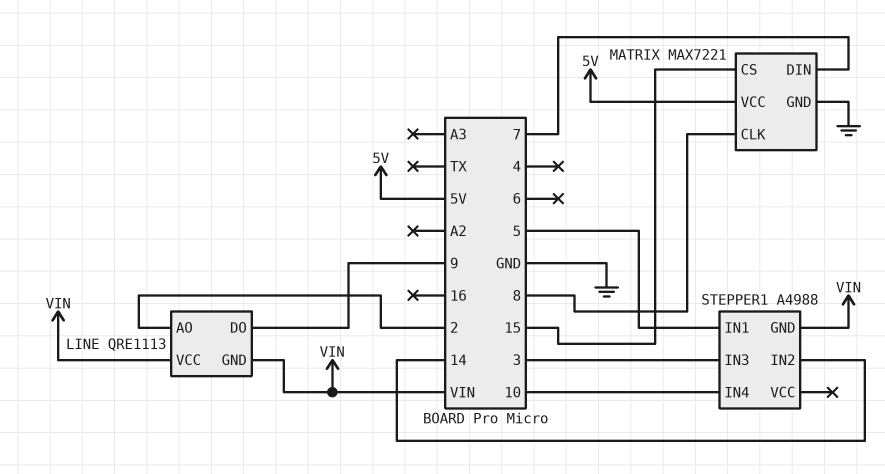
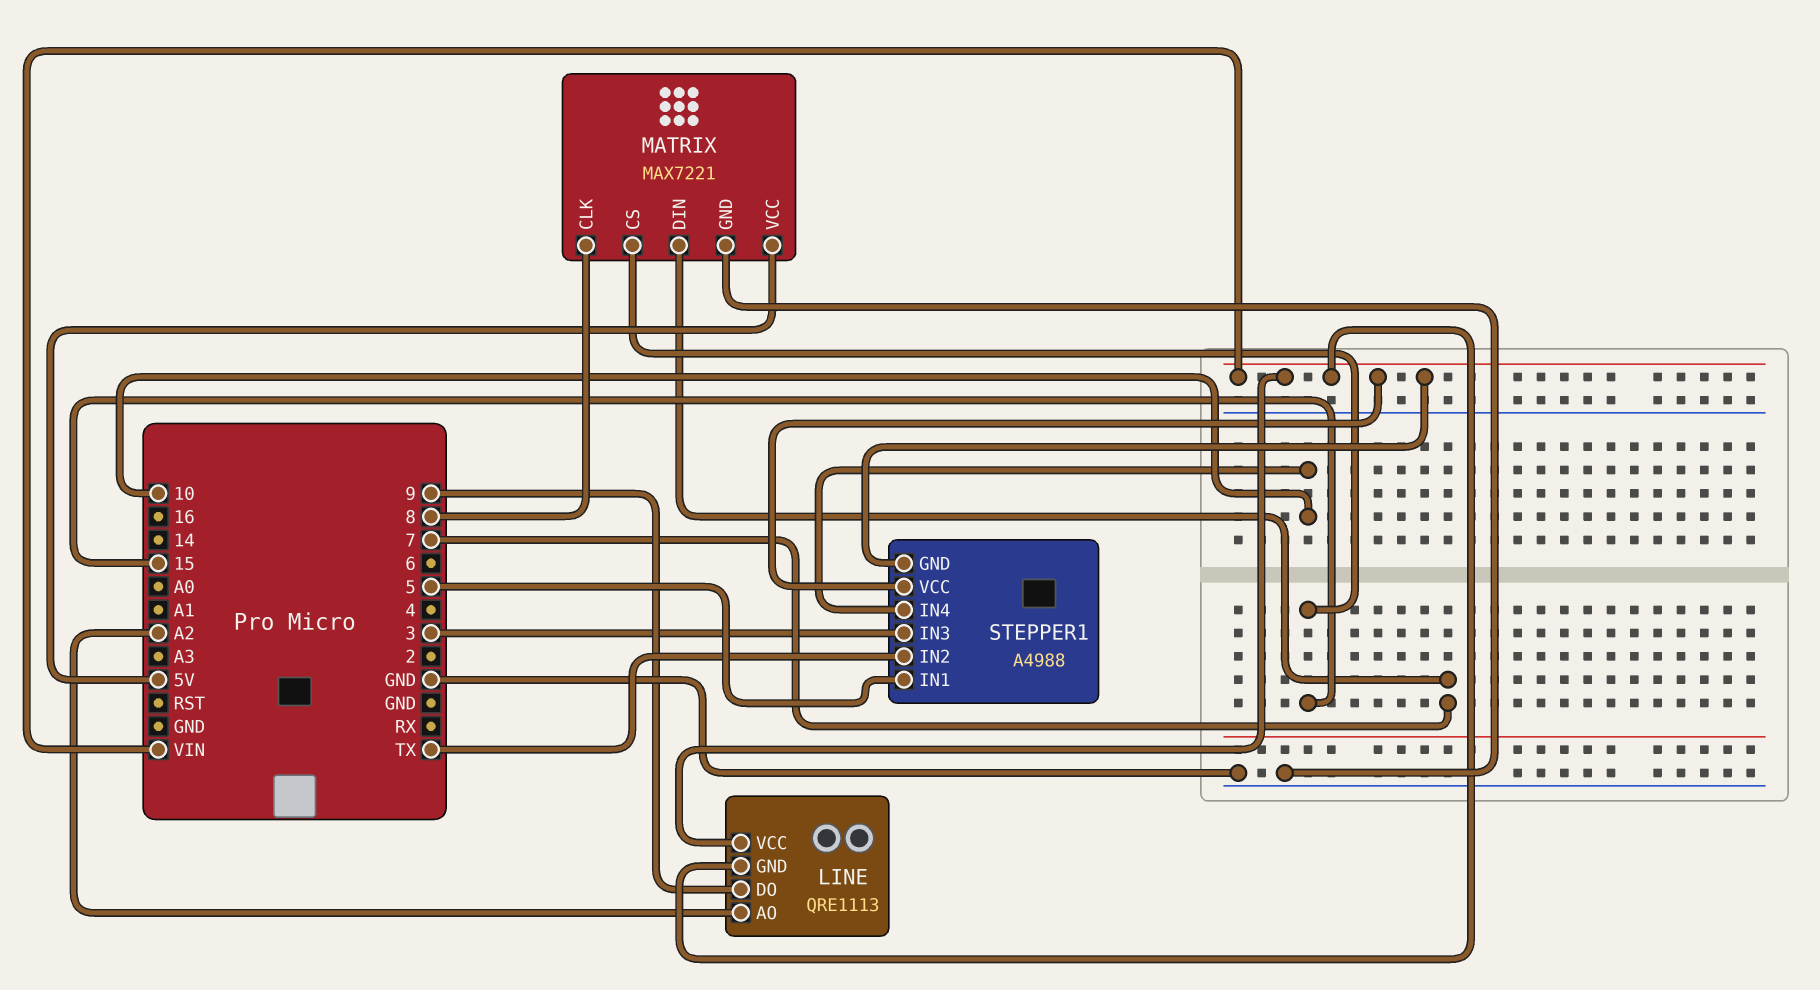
LINE pin AO: 2 -> A2
STEPPER1 pin IN2: 14 -> TX
STEPPER1 pin VCC: none -> VIN

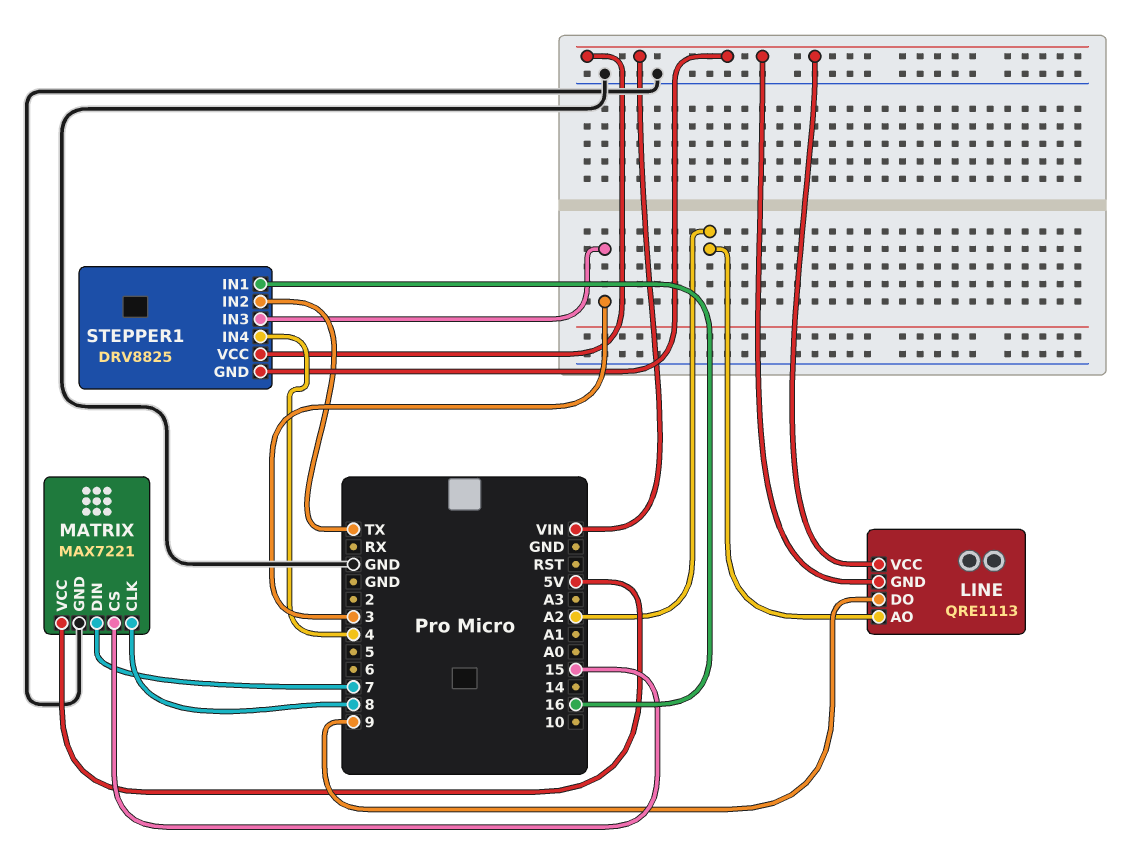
STEPPER1: A4988 -> DRV8825
STEPPER1 pin IN1: 5 -> 16
STEPPER1 pin IN4: 10 -> 4

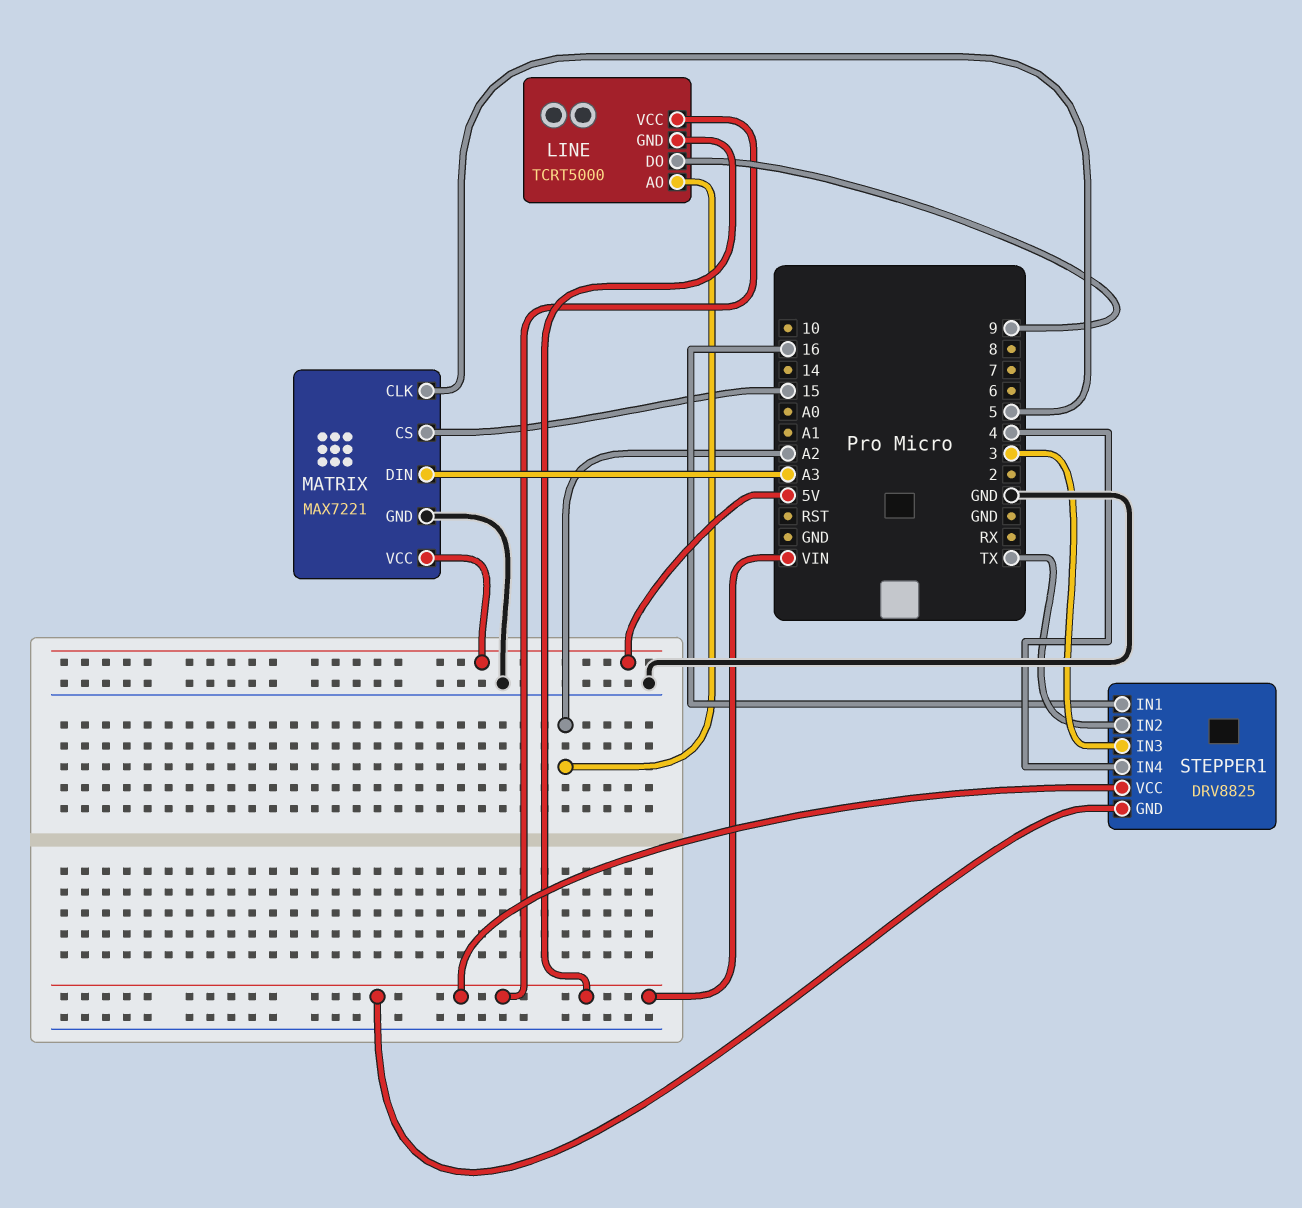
LINE: QRE1113 -> TCRT5000
MATRIX pin CLK: 8 -> 5
MATRIX pin DIN: 7 -> A3

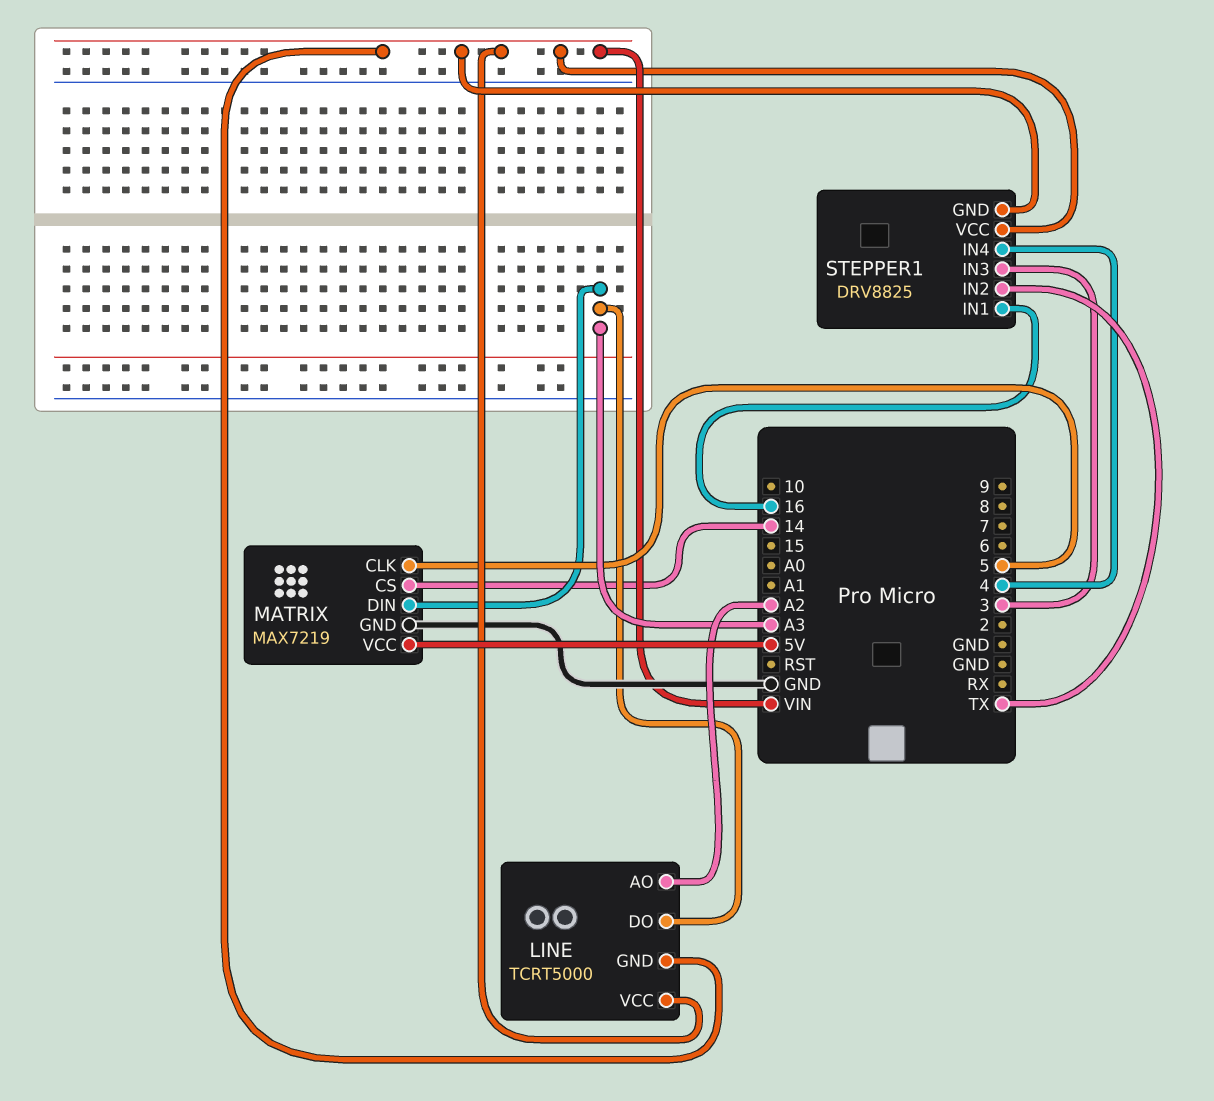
LINE pin DO: 9 -> A3
MATRIX: MAX7221 -> MAX7219
MATRIX pin CS: 15 -> 14

